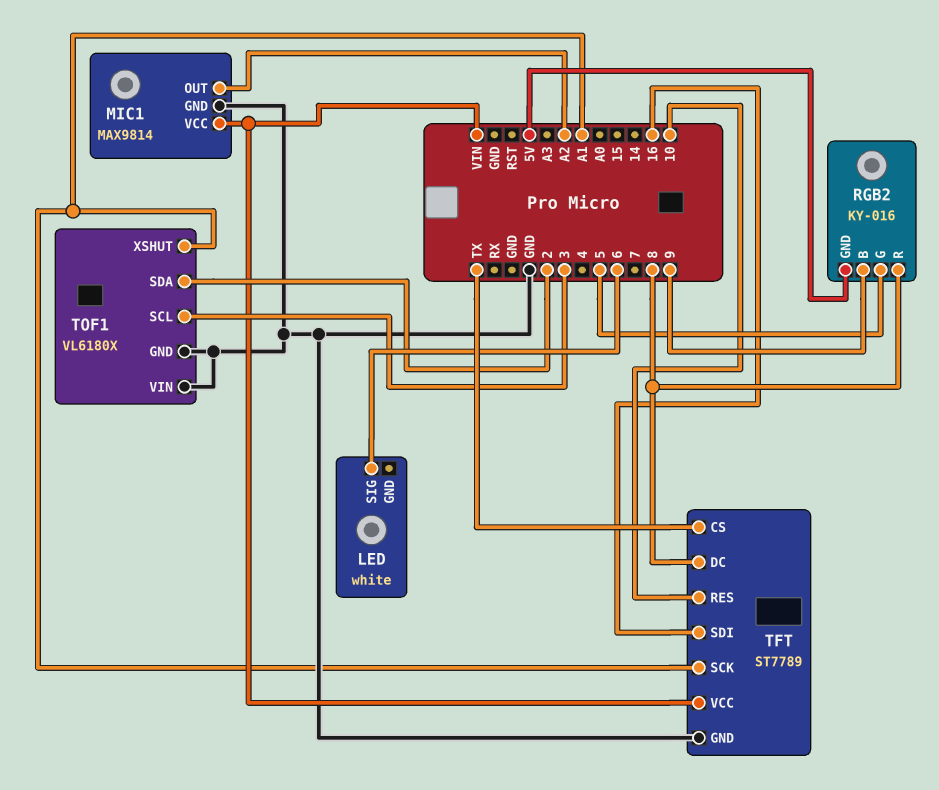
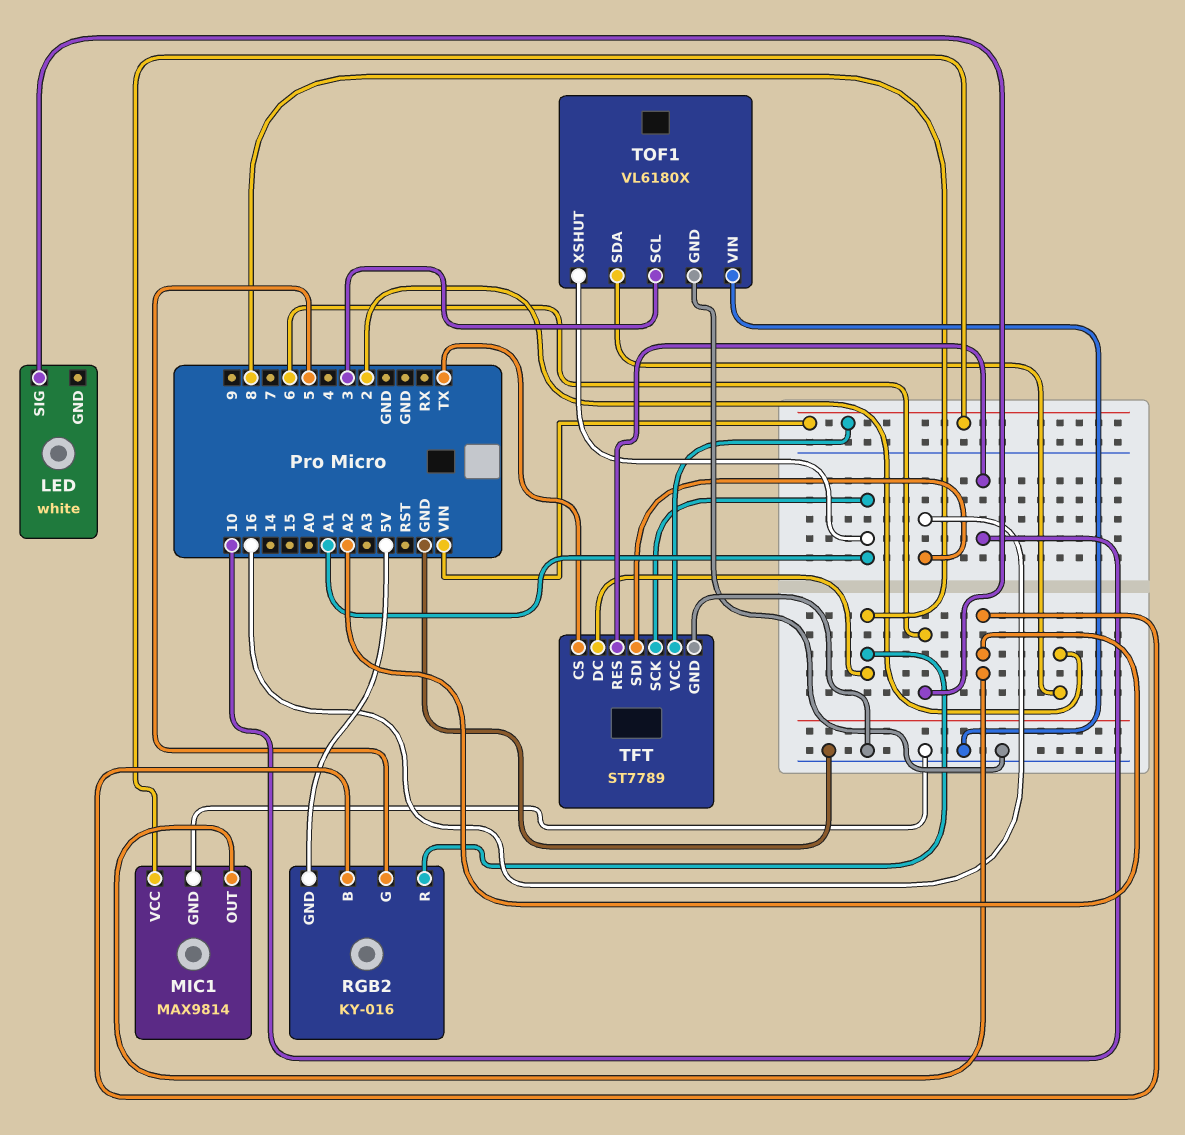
RGB2 pin B: 9 -> A2

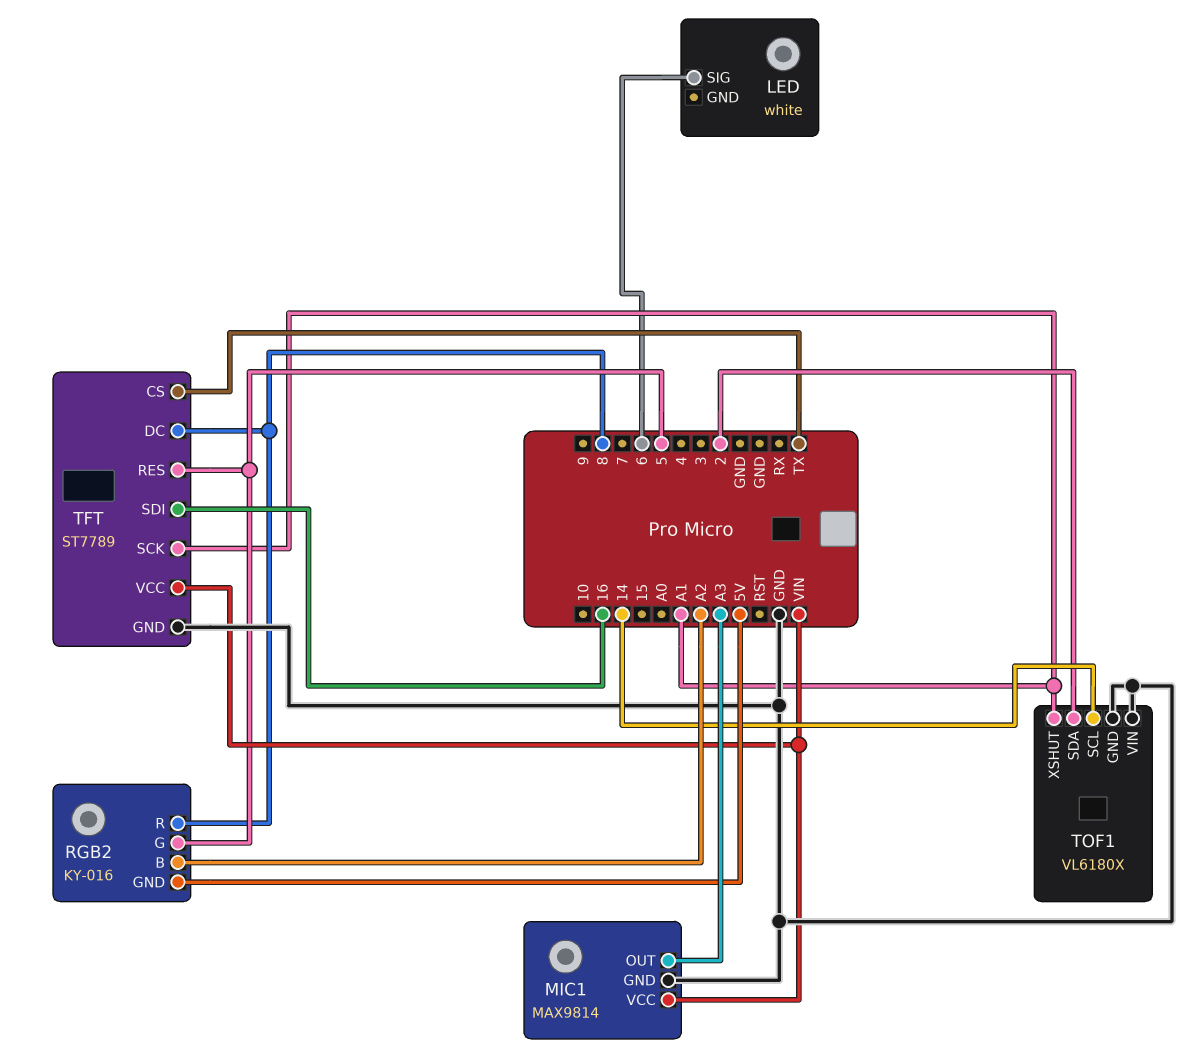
MIC1 pin OUT: A2 -> A3
TFT pin RES: 10 -> 5
TOF1 pin SCL: 3 -> 14

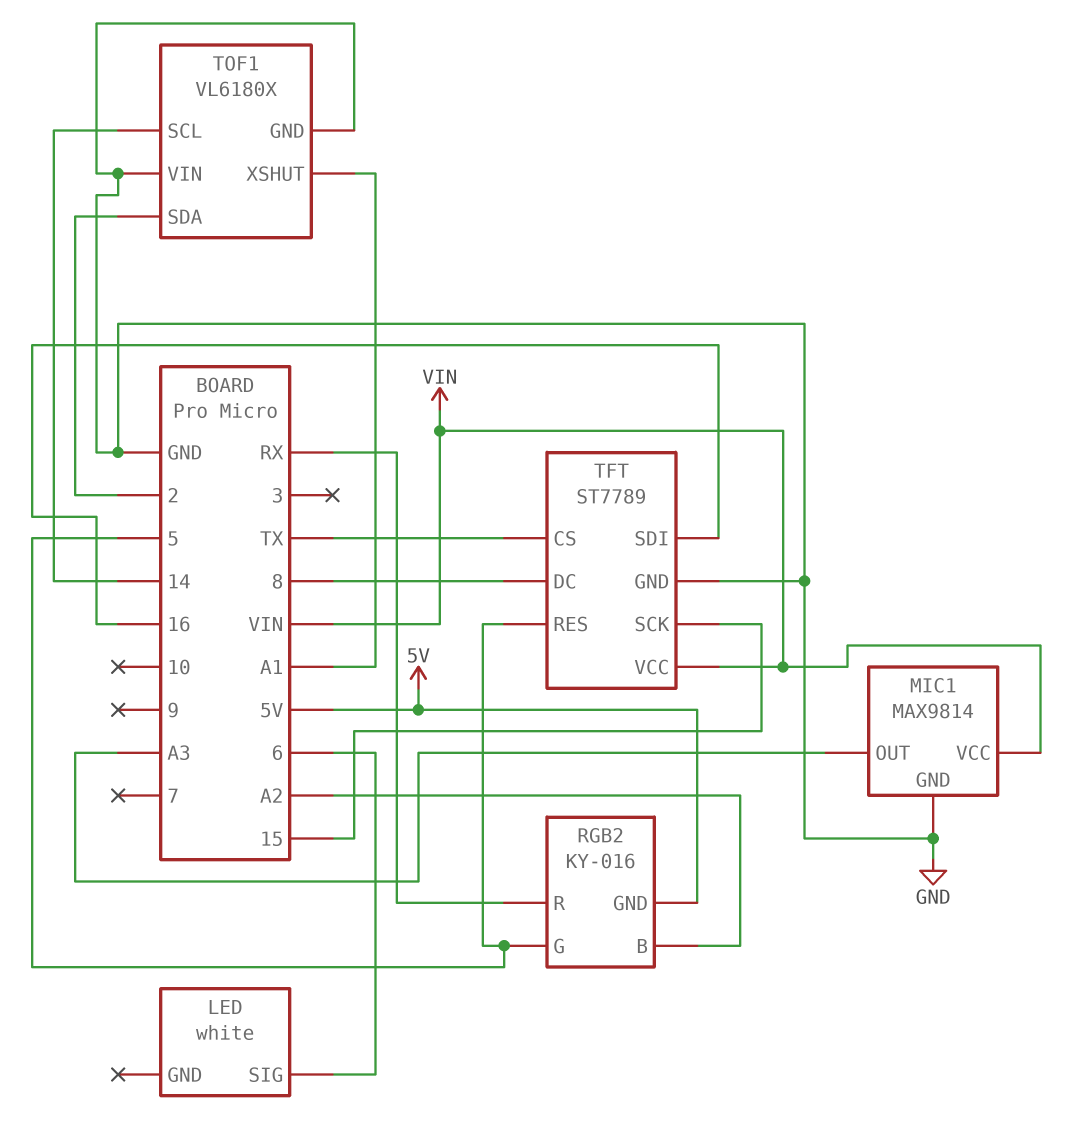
RGB2 pin R: 8 -> RX
TFT pin SCK: A1 -> 15

